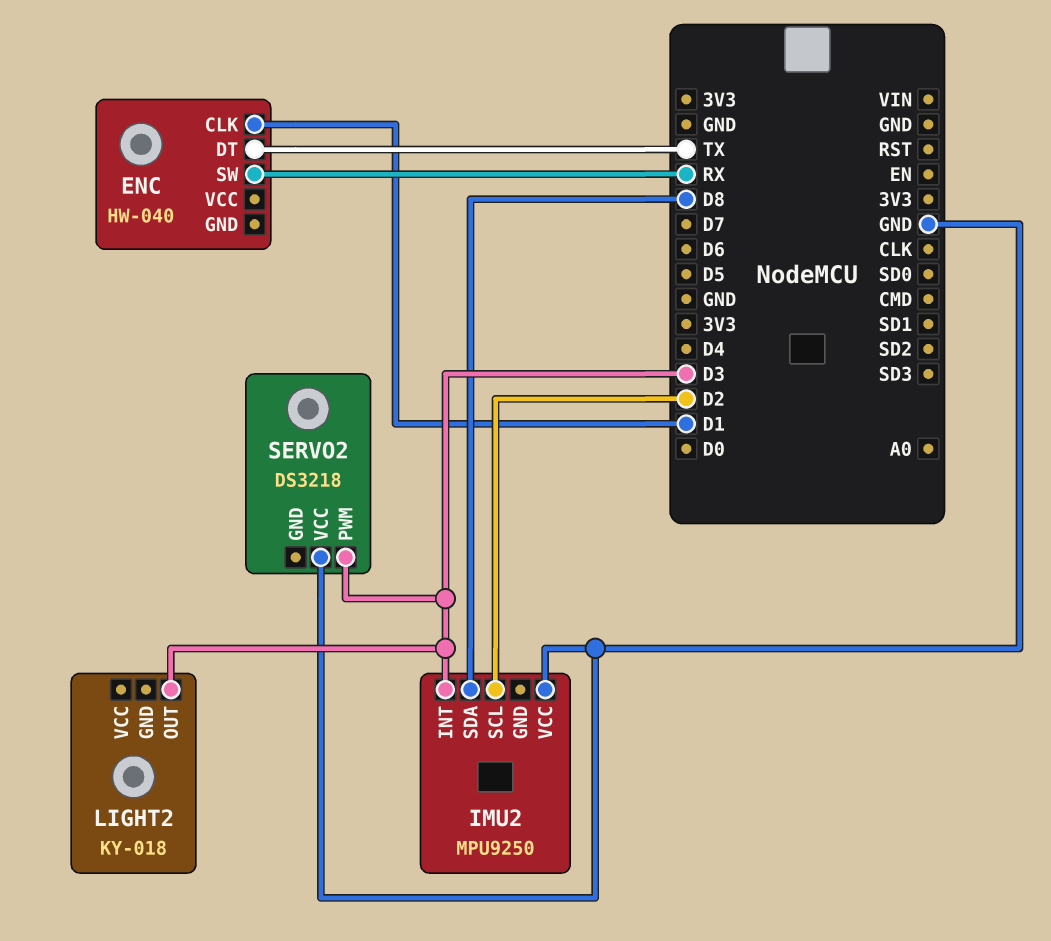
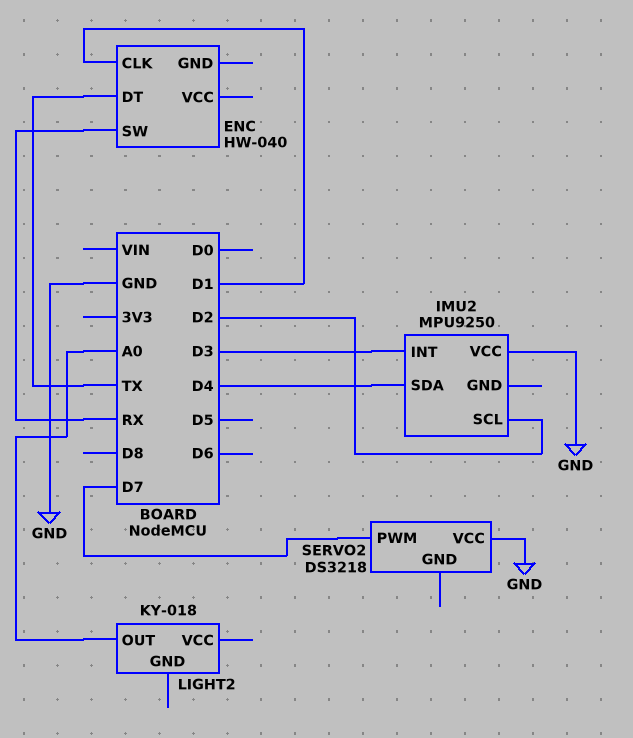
IMU2 pin SDA: D8 -> D4
LIGHT2 pin OUT: D3 -> A0
SERVO2 pin PWM: D3 -> D7

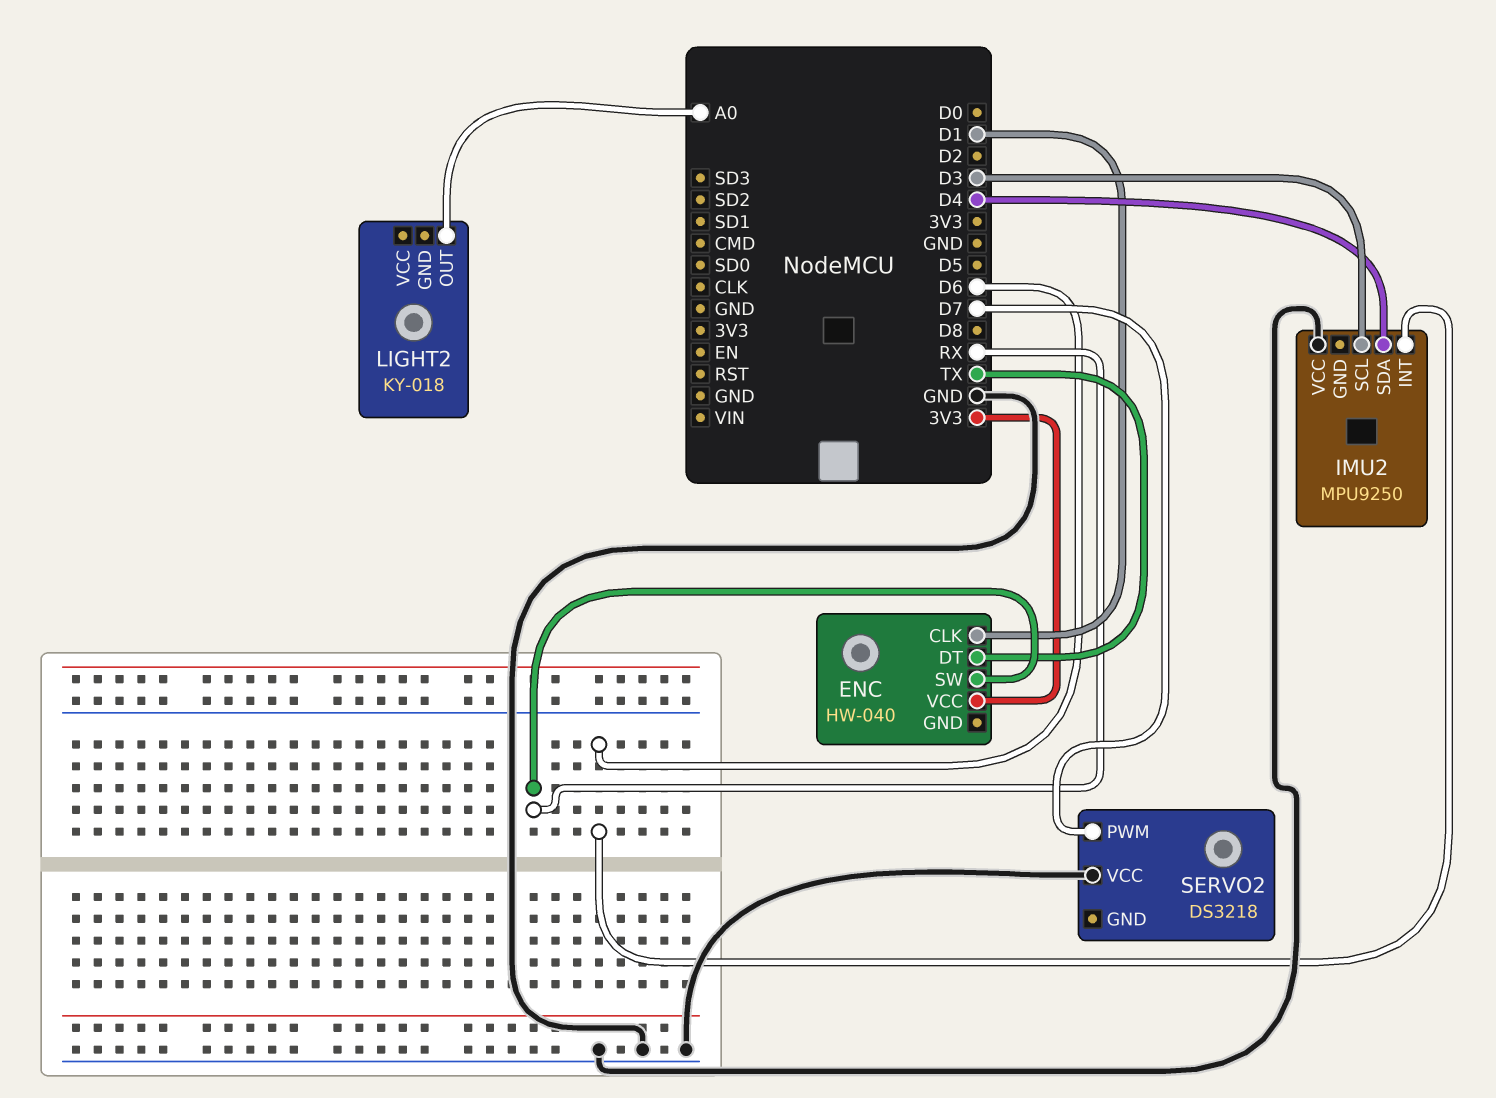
ENC pin VCC: none -> 3V3
IMU2 pin INT: D3 -> D6
IMU2 pin SCL: D2 -> D3

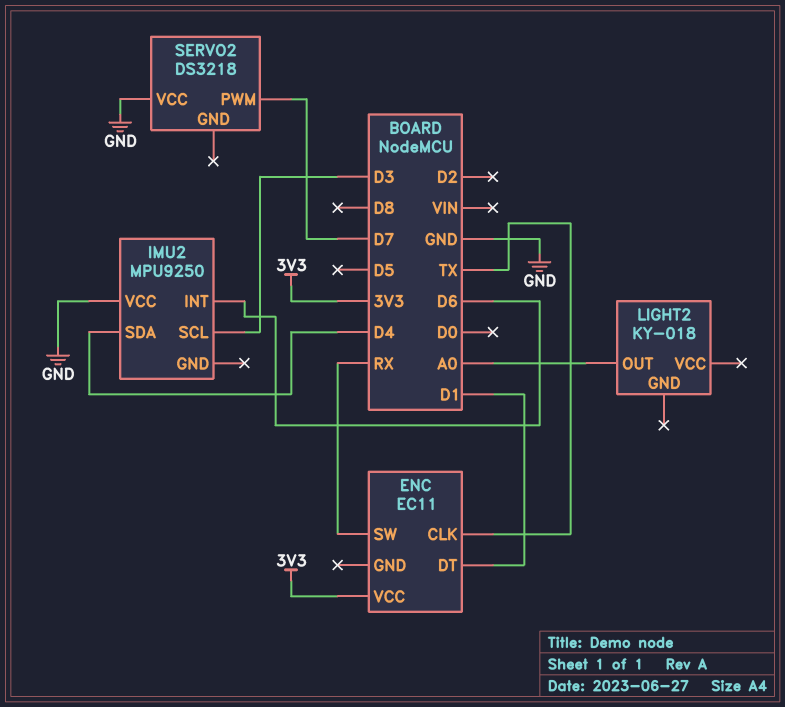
ENC: HW-040 -> EC11
ENC pin CLK: D1 -> TX
ENC pin DT: TX -> D1

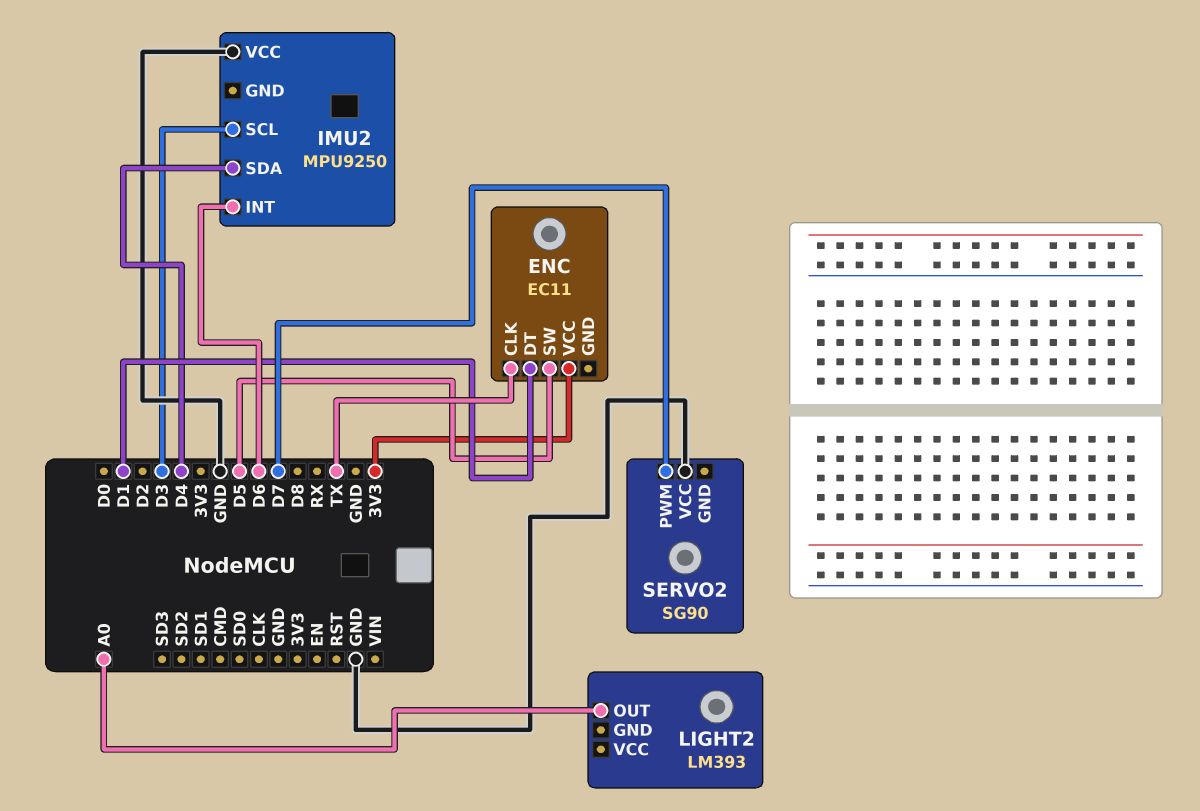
ENC pin SW: RX -> D5
LIGHT2: KY-018 -> LM393
SERVO2: DS3218 -> SG90

